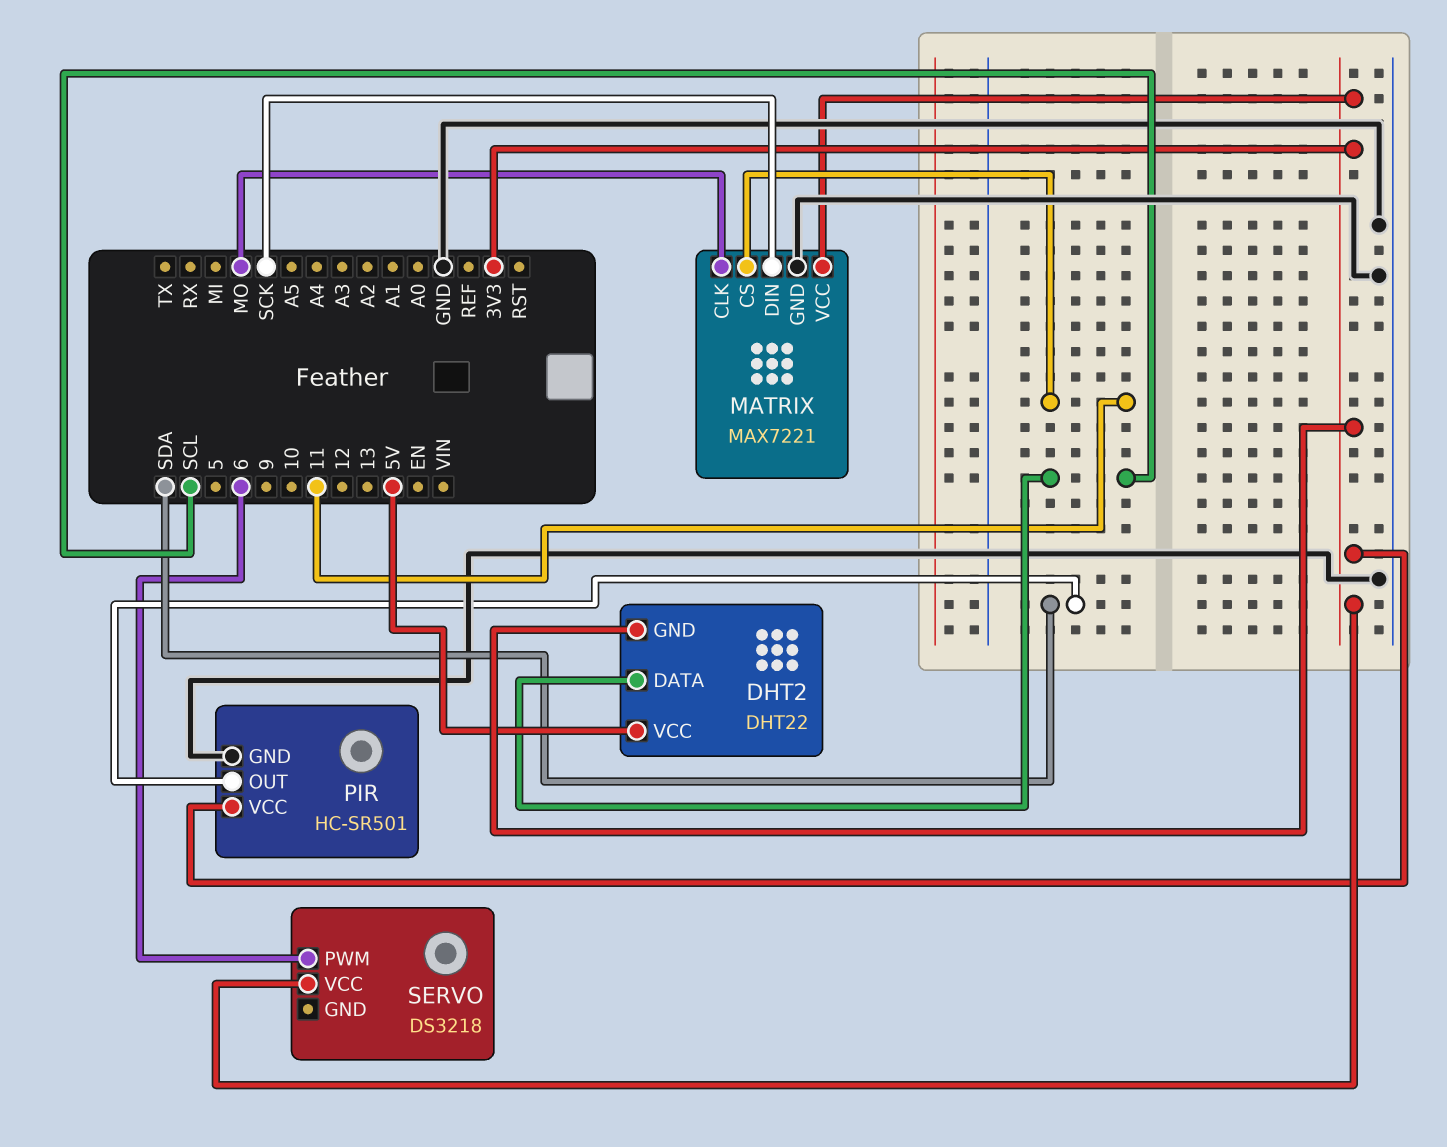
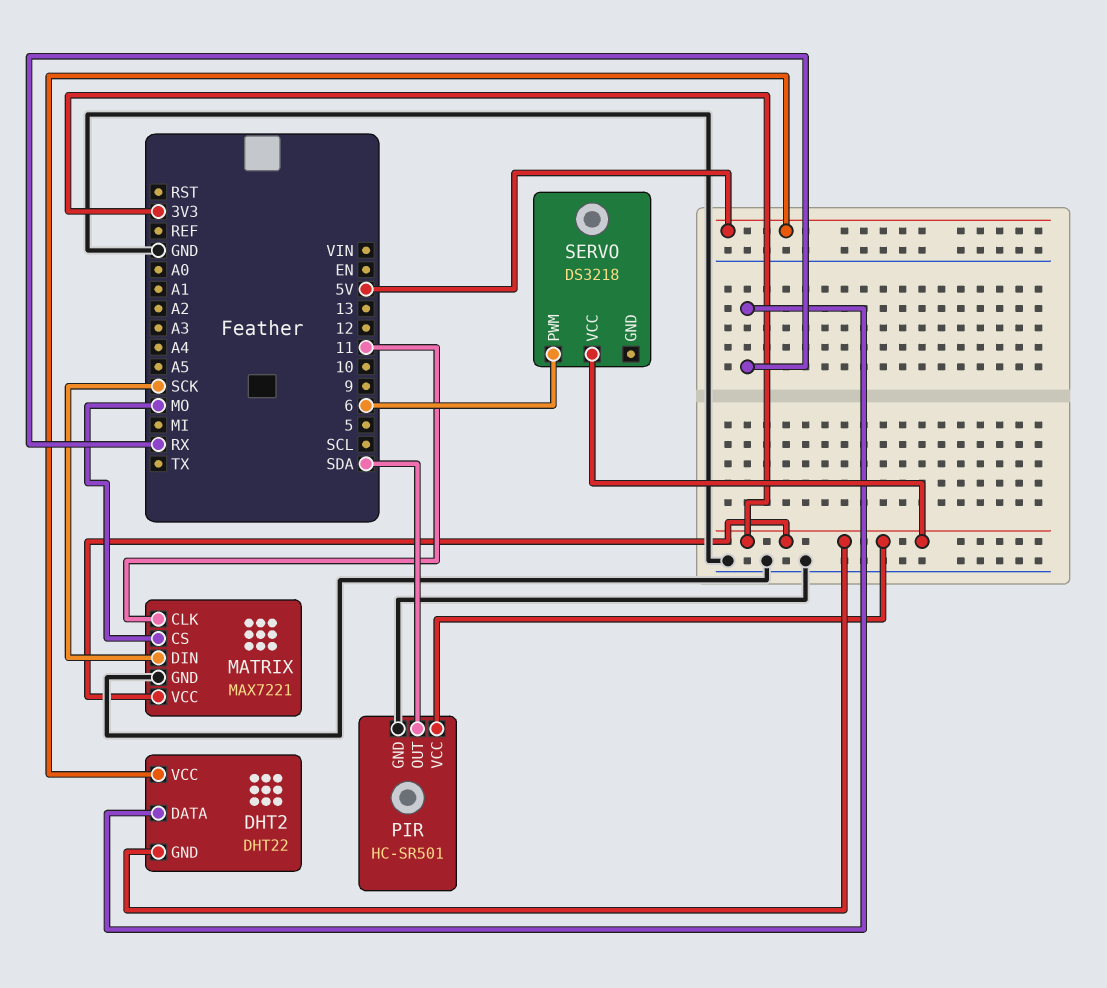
DHT2 pin DATA: SCL -> RX
MATRIX pin CLK: MO -> 11
MATRIX pin CS: 11 -> MO

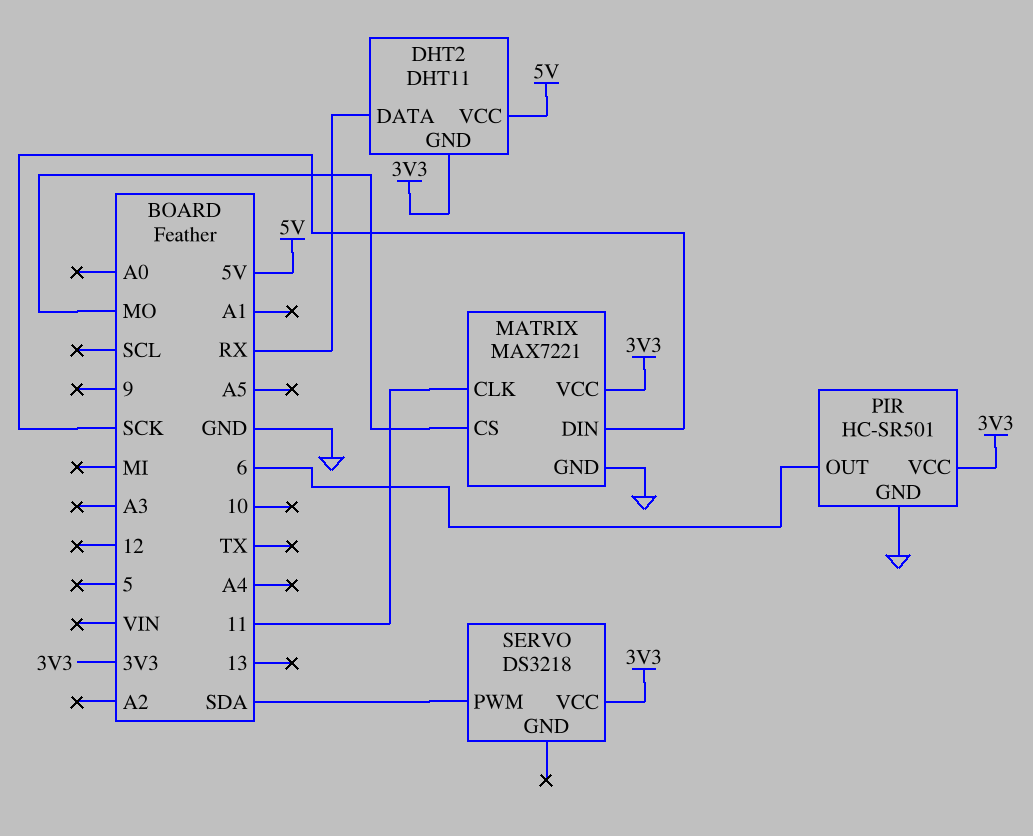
DHT2: DHT22 -> DHT11
PIR pin OUT: SDA -> 6
SERVO pin PWM: 6 -> SDA

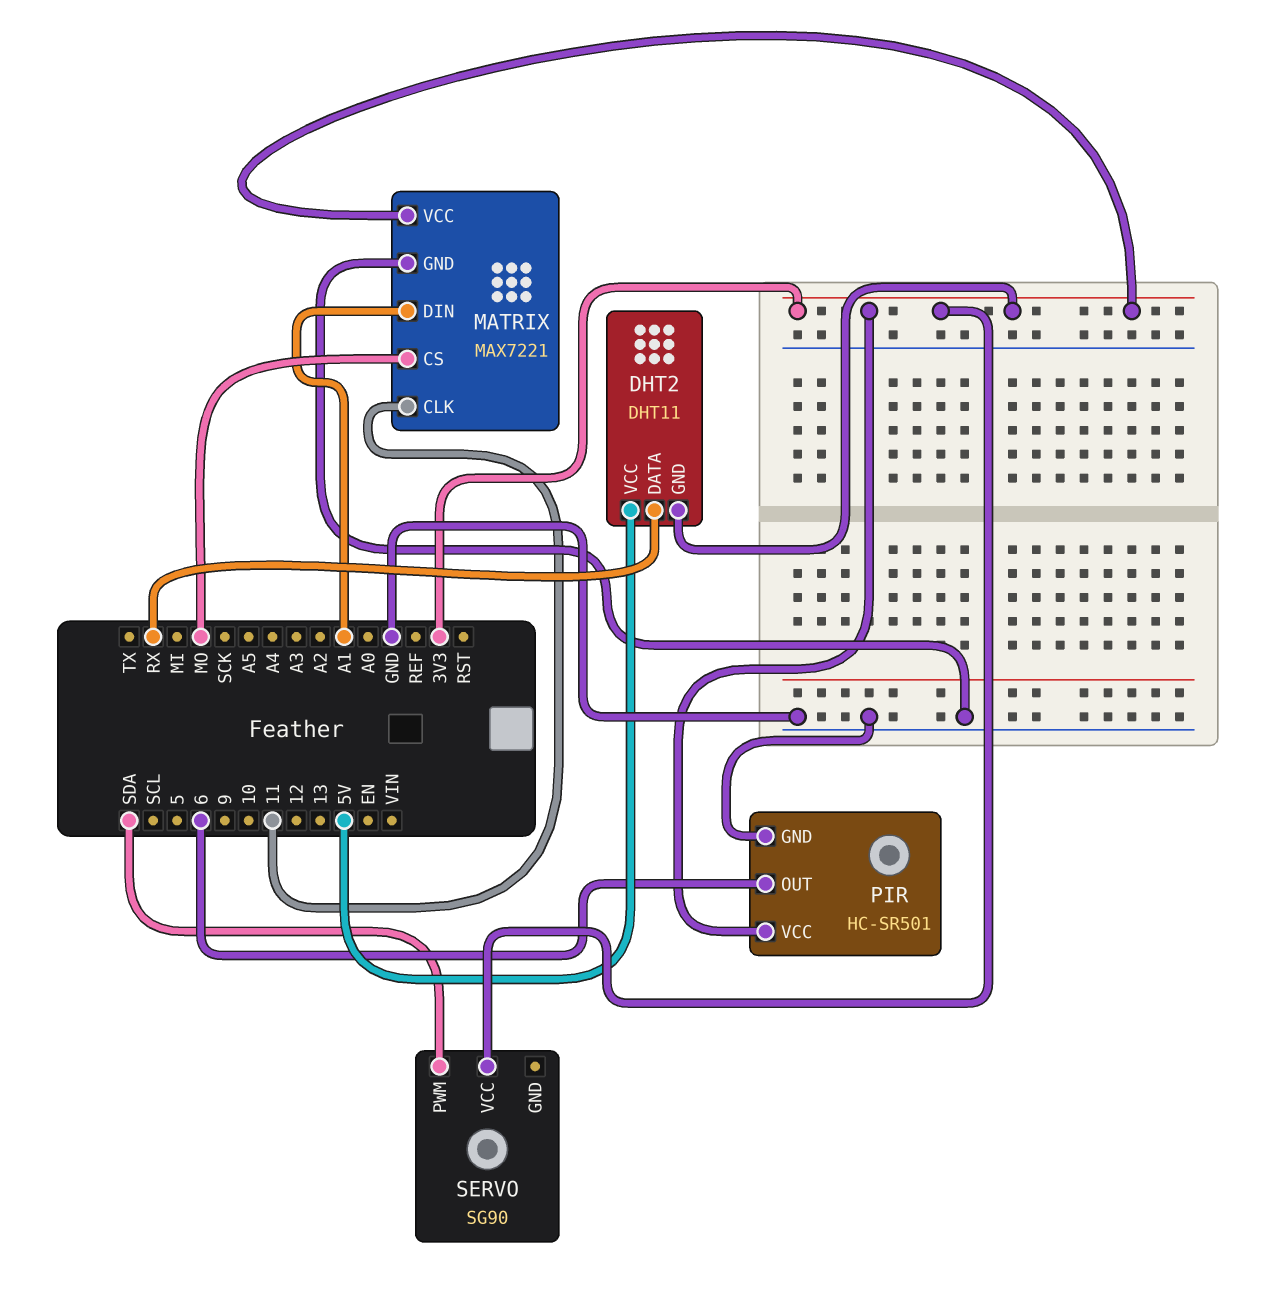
MATRIX pin DIN: SCK -> A1
SERVO: DS3218 -> SG90

